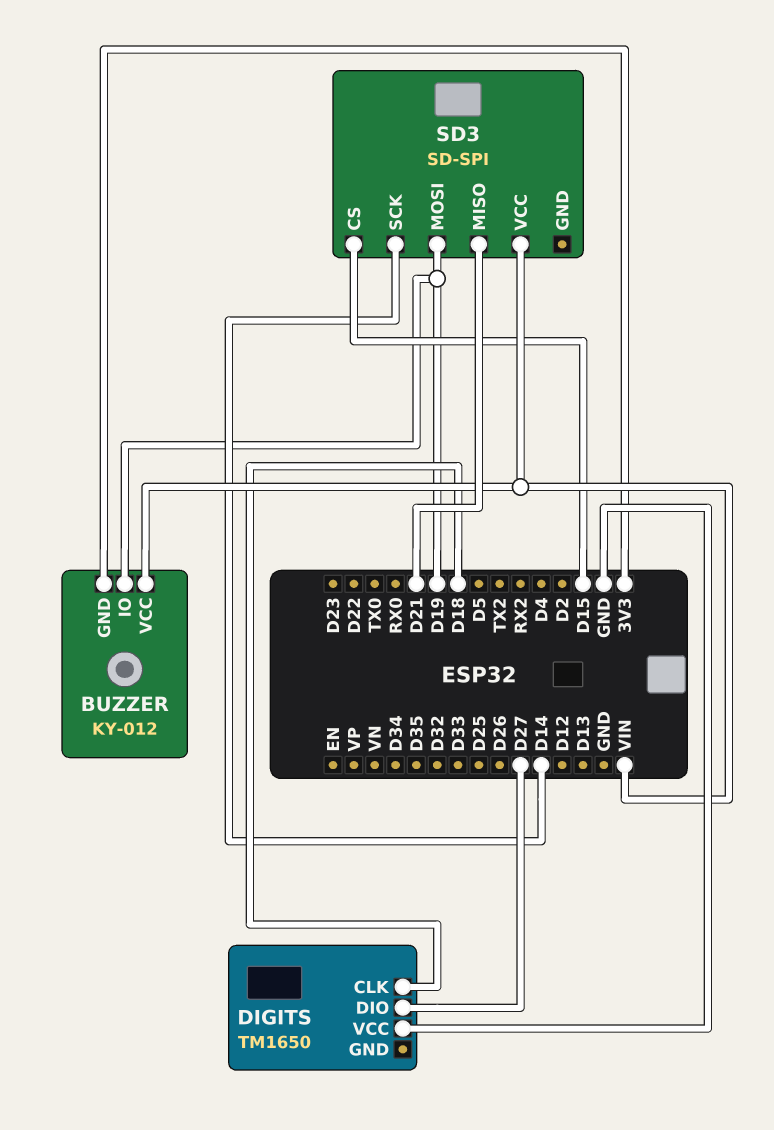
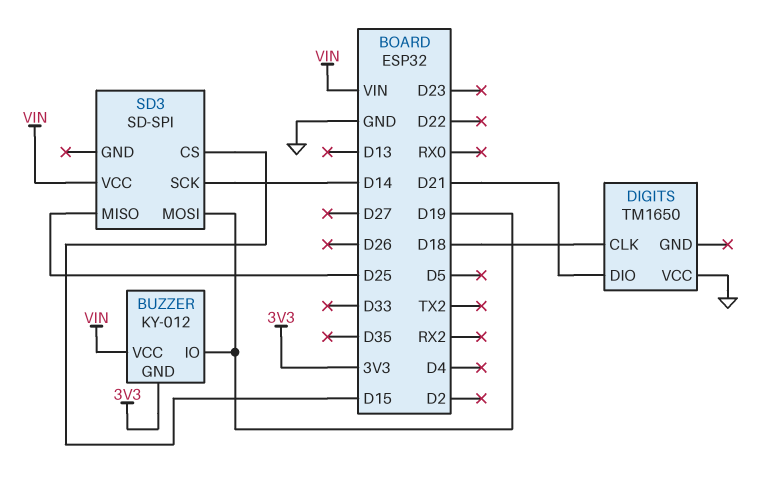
DIGITS pin DIO: D27 -> D21
SD3 pin MISO: D21 -> D25

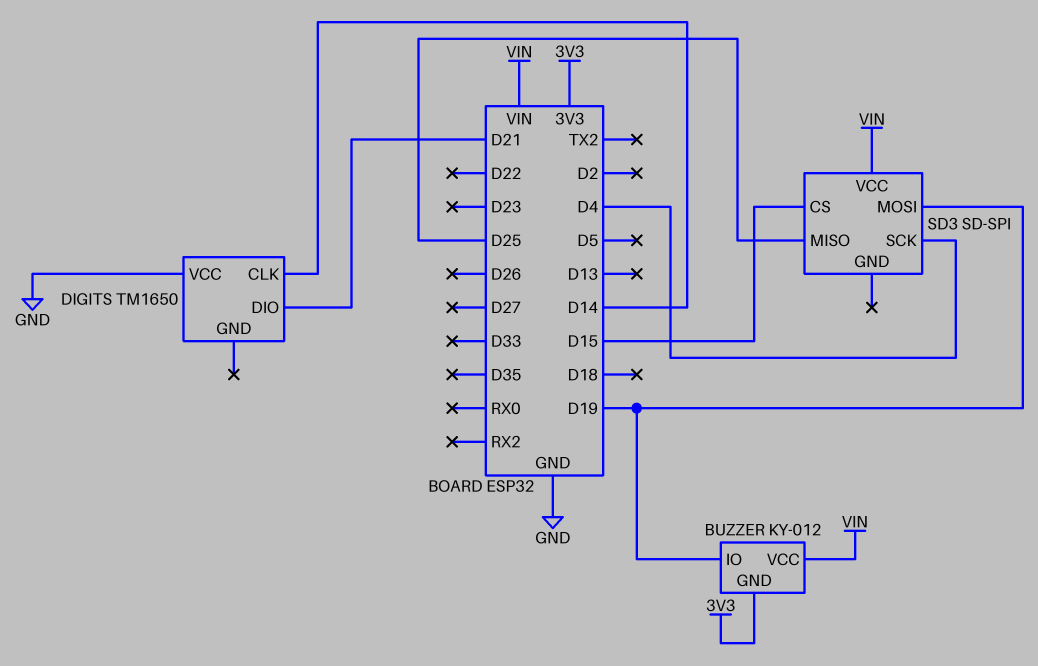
DIGITS pin CLK: D18 -> D14
SD3 pin SCK: D14 -> D4

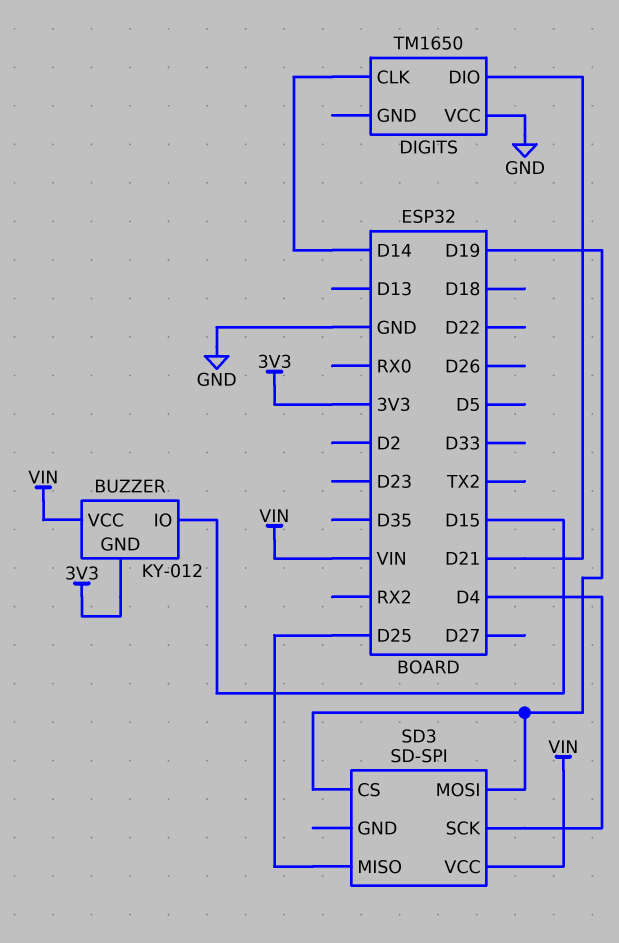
BUZZER pin IO: D19 -> D15
SD3 pin CS: D15 -> D19

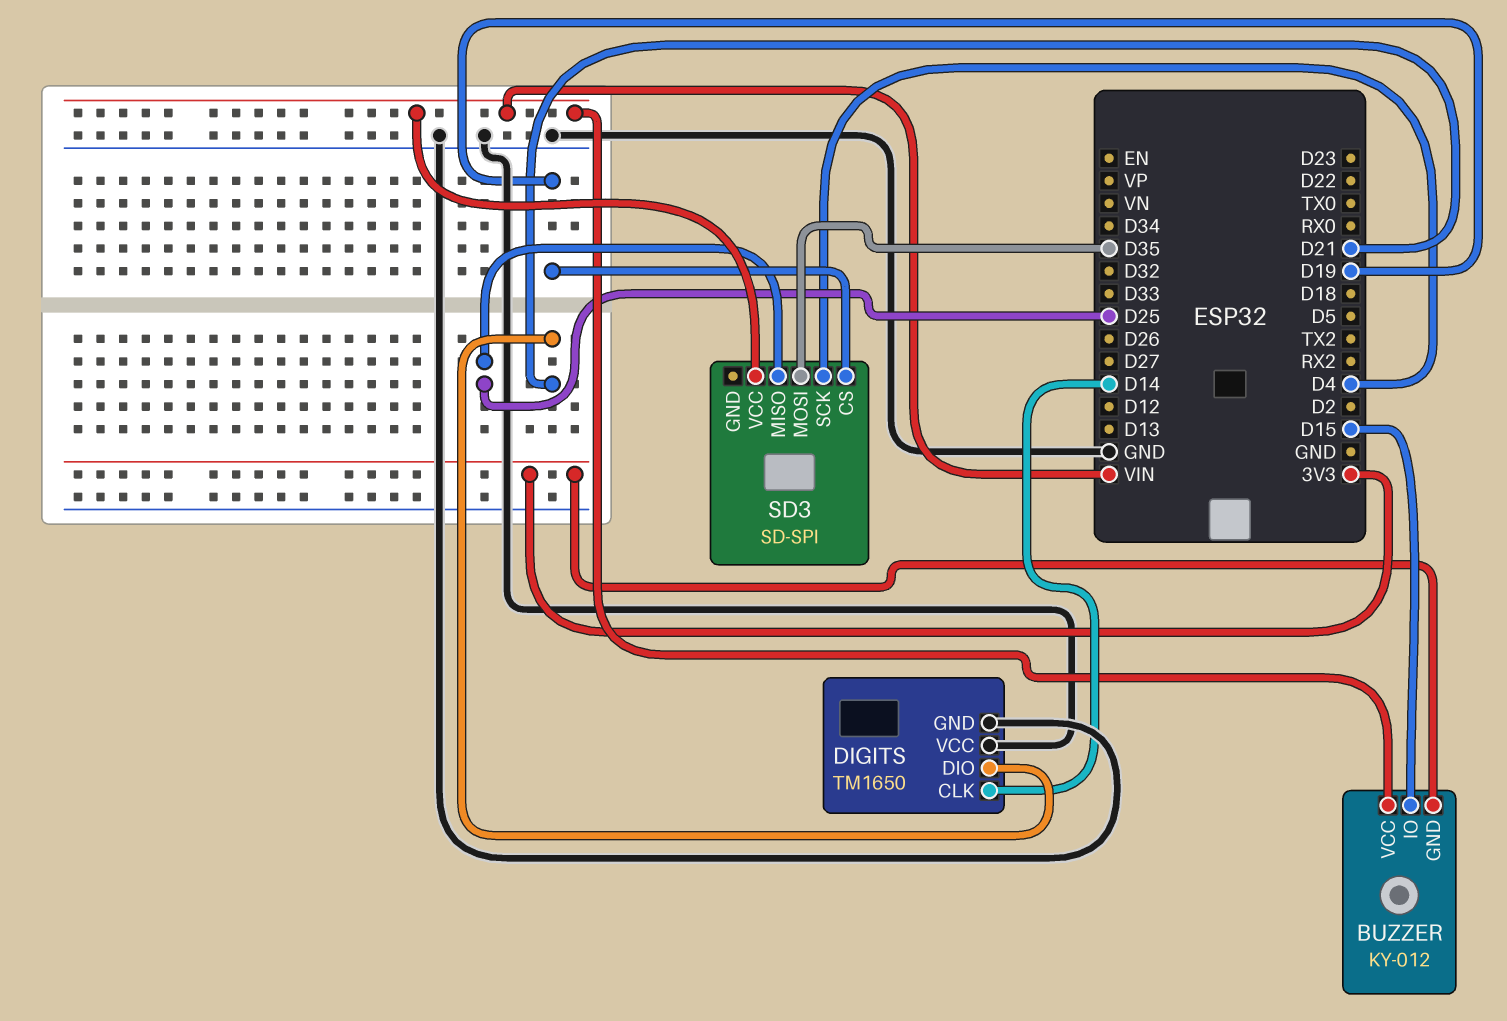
DIGITS pin GND: none -> GND
SD3 pin MOSI: D19 -> D35

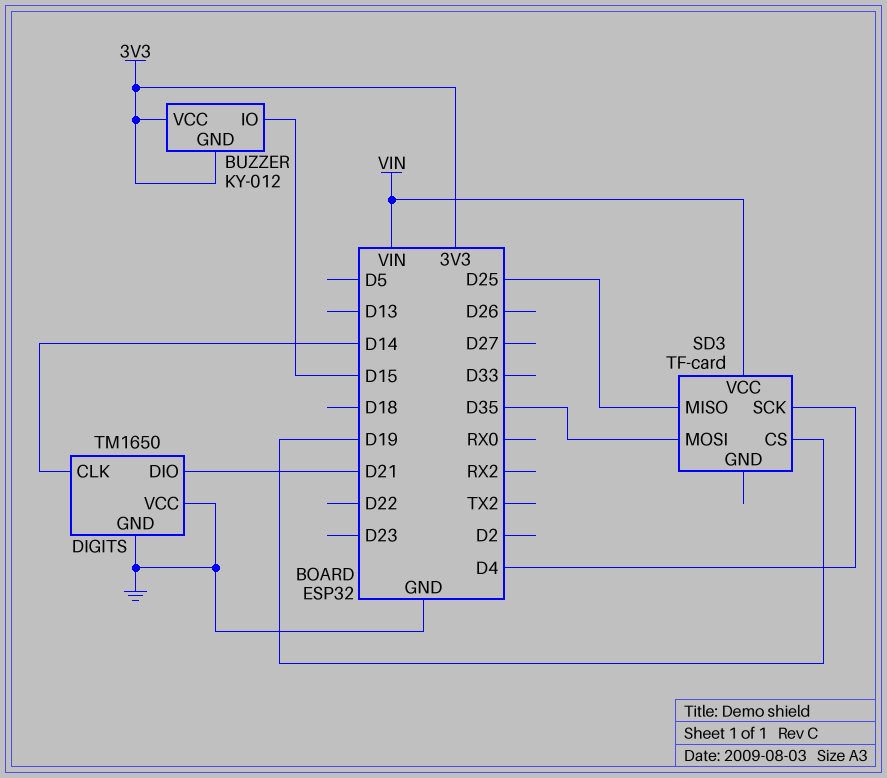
BUZZER pin VCC: VIN -> 3V3
SD3: SD-SPI -> TF-card

